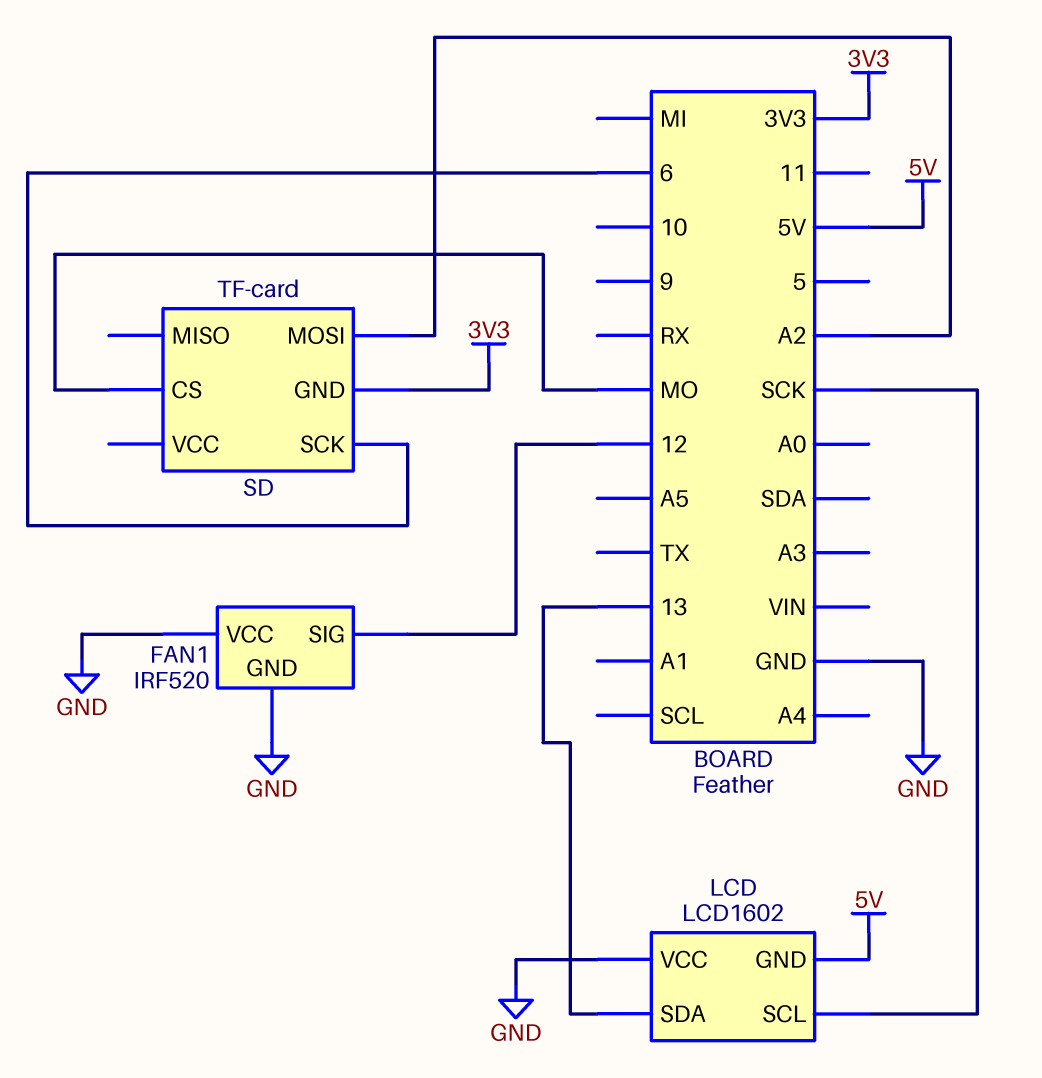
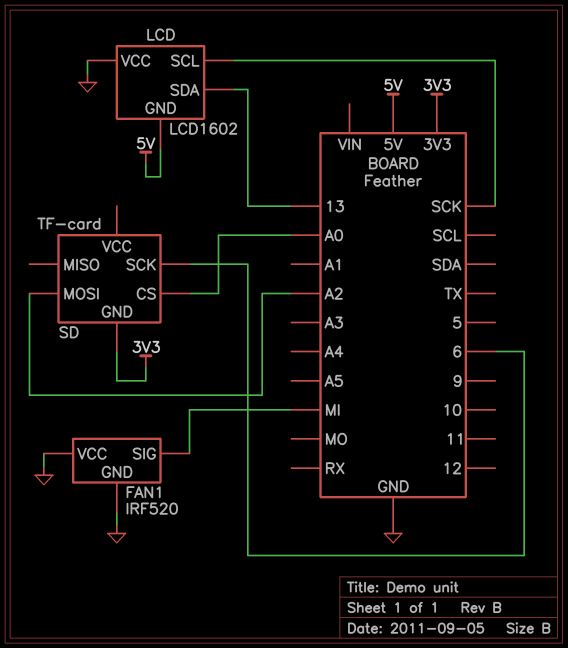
FAN1 pin SIG: 12 -> MI
SD pin CS: MO -> A0

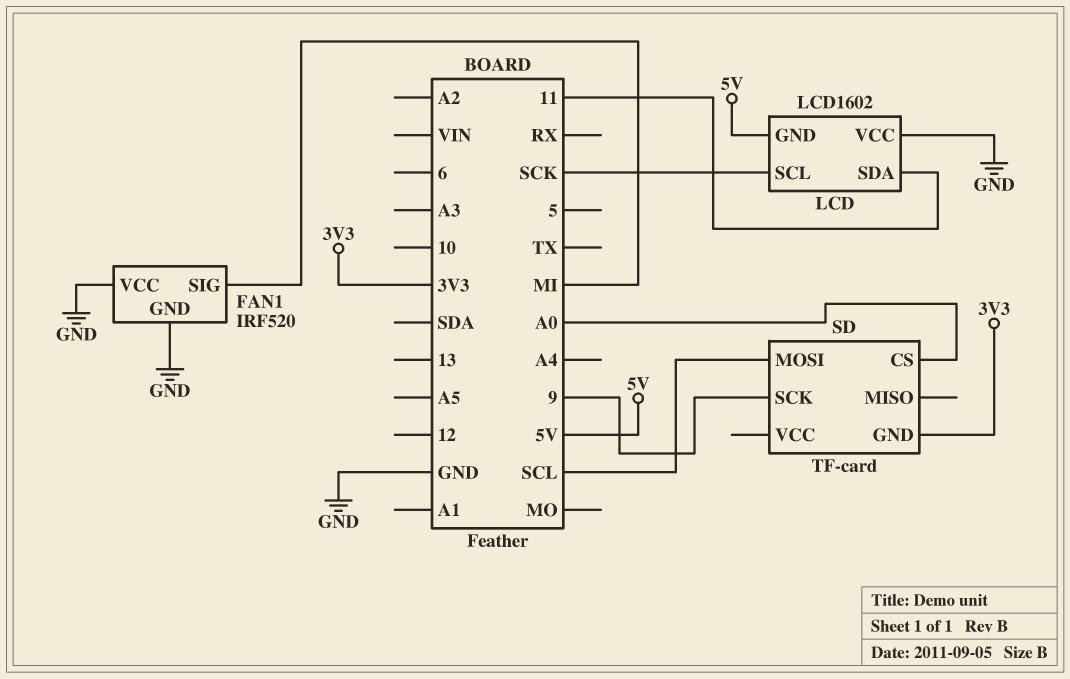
LCD pin SDA: 13 -> 11
SD pin MOSI: A2 -> SCL
SD pin SCK: 6 -> 9

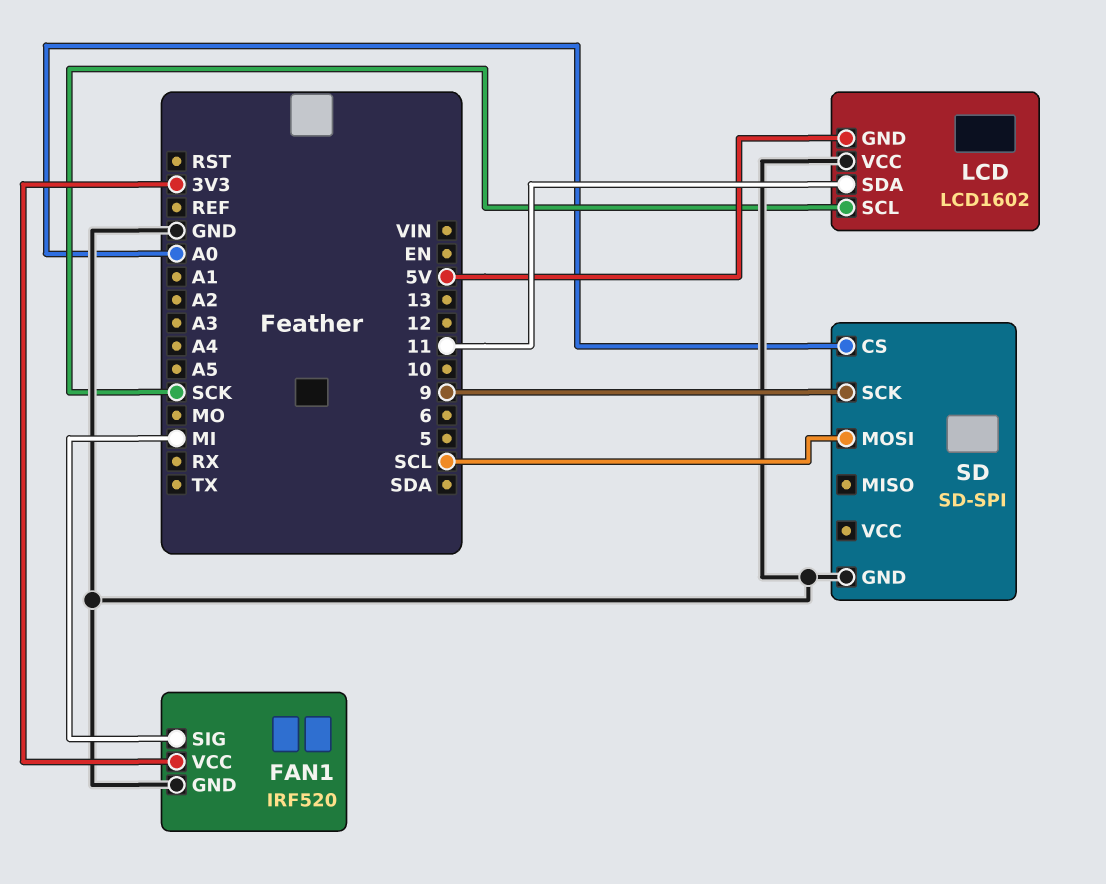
FAN1 pin VCC: GND -> 3V3
SD: TF-card -> SD-SPI
SD pin GND: 3V3 -> GND

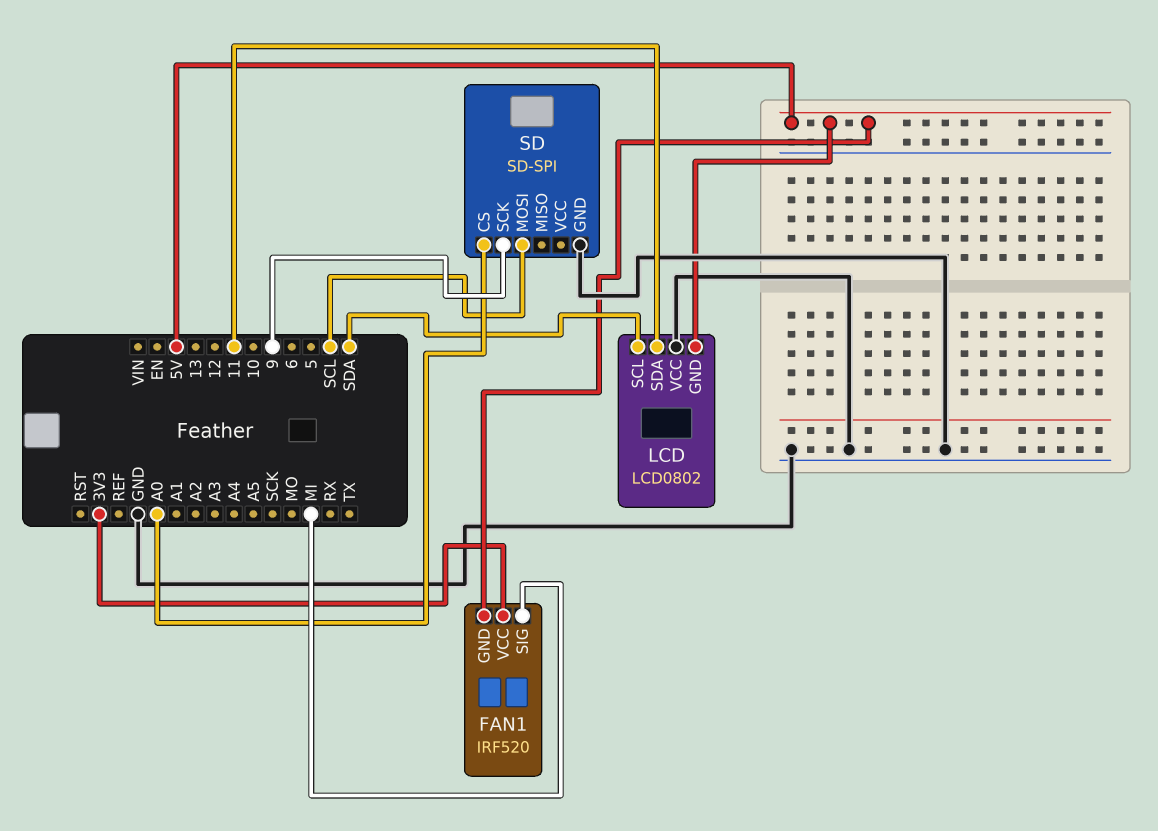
FAN1 pin GND: GND -> 5V
LCD: LCD1602 -> LCD0802
LCD pin SCL: SCK -> SDA

